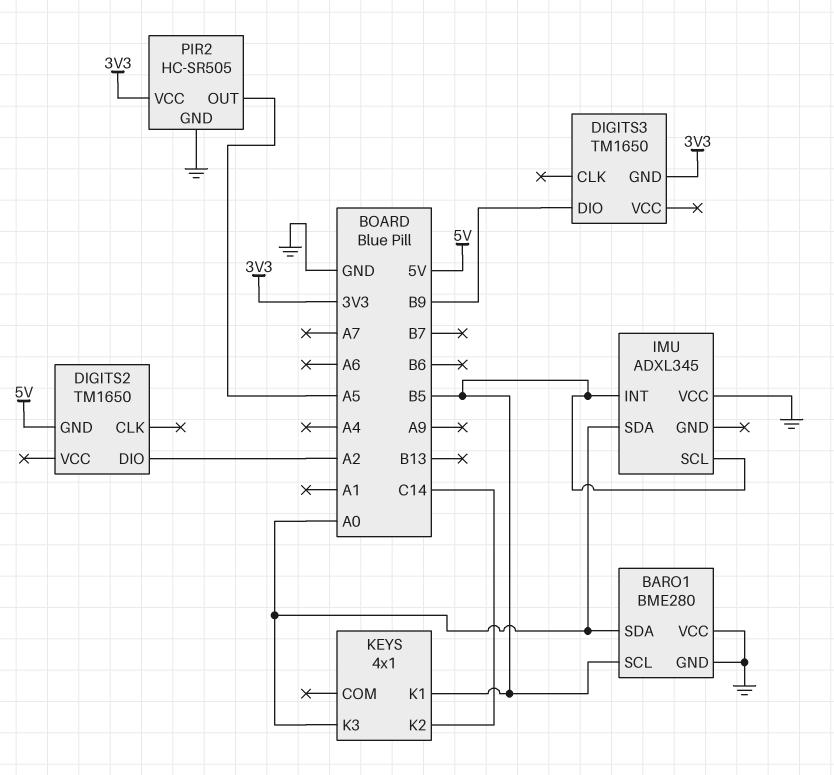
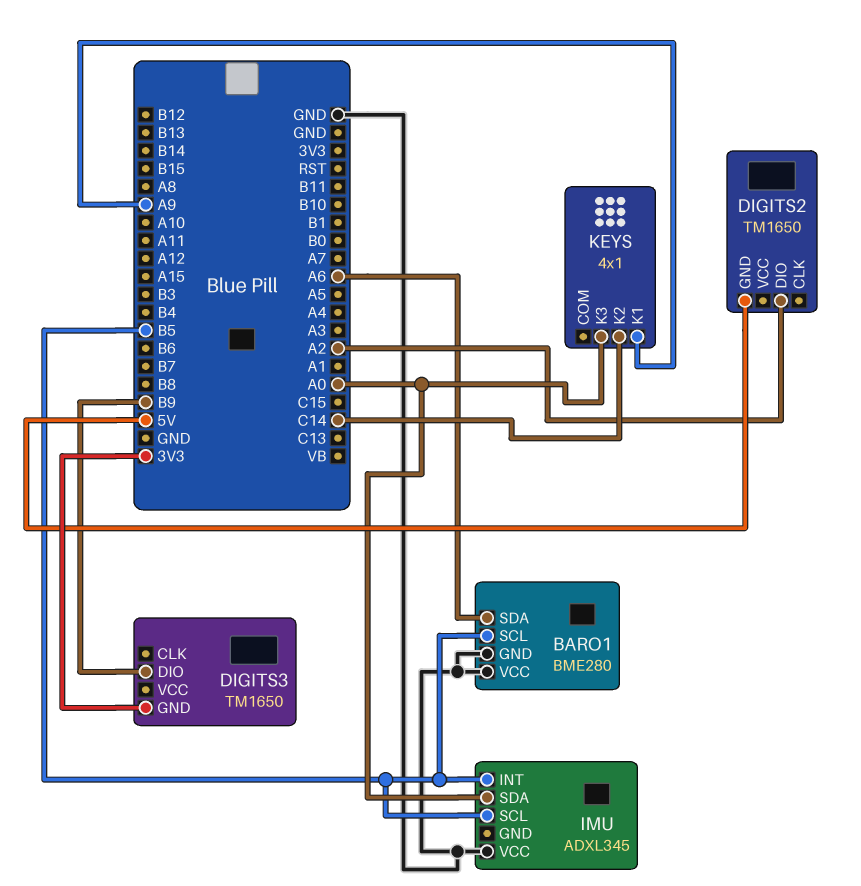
BARO1 pin SDA: A0 -> A6
KEYS pin K1: B5 -> A9
PIR2: HC-SR505 -> none
PIR2 pin GND: GND -> none
PIR2 pin OUT: A5 -> none
PIR2 pin VCC: 3V3 -> none

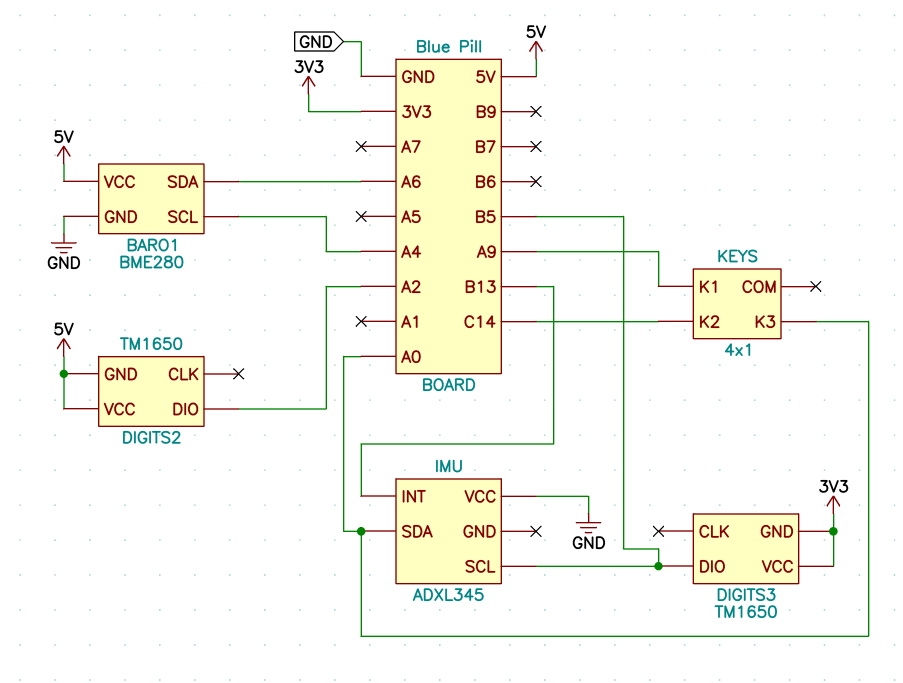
BARO1 pin SCL: B5 -> A4
BARO1 pin VCC: GND -> 5V
DIGITS2 pin VCC: none -> 5V
DIGITS3 pin DIO: B9 -> B5
DIGITS3 pin VCC: none -> 3V3
IMU pin INT: B5 -> B13

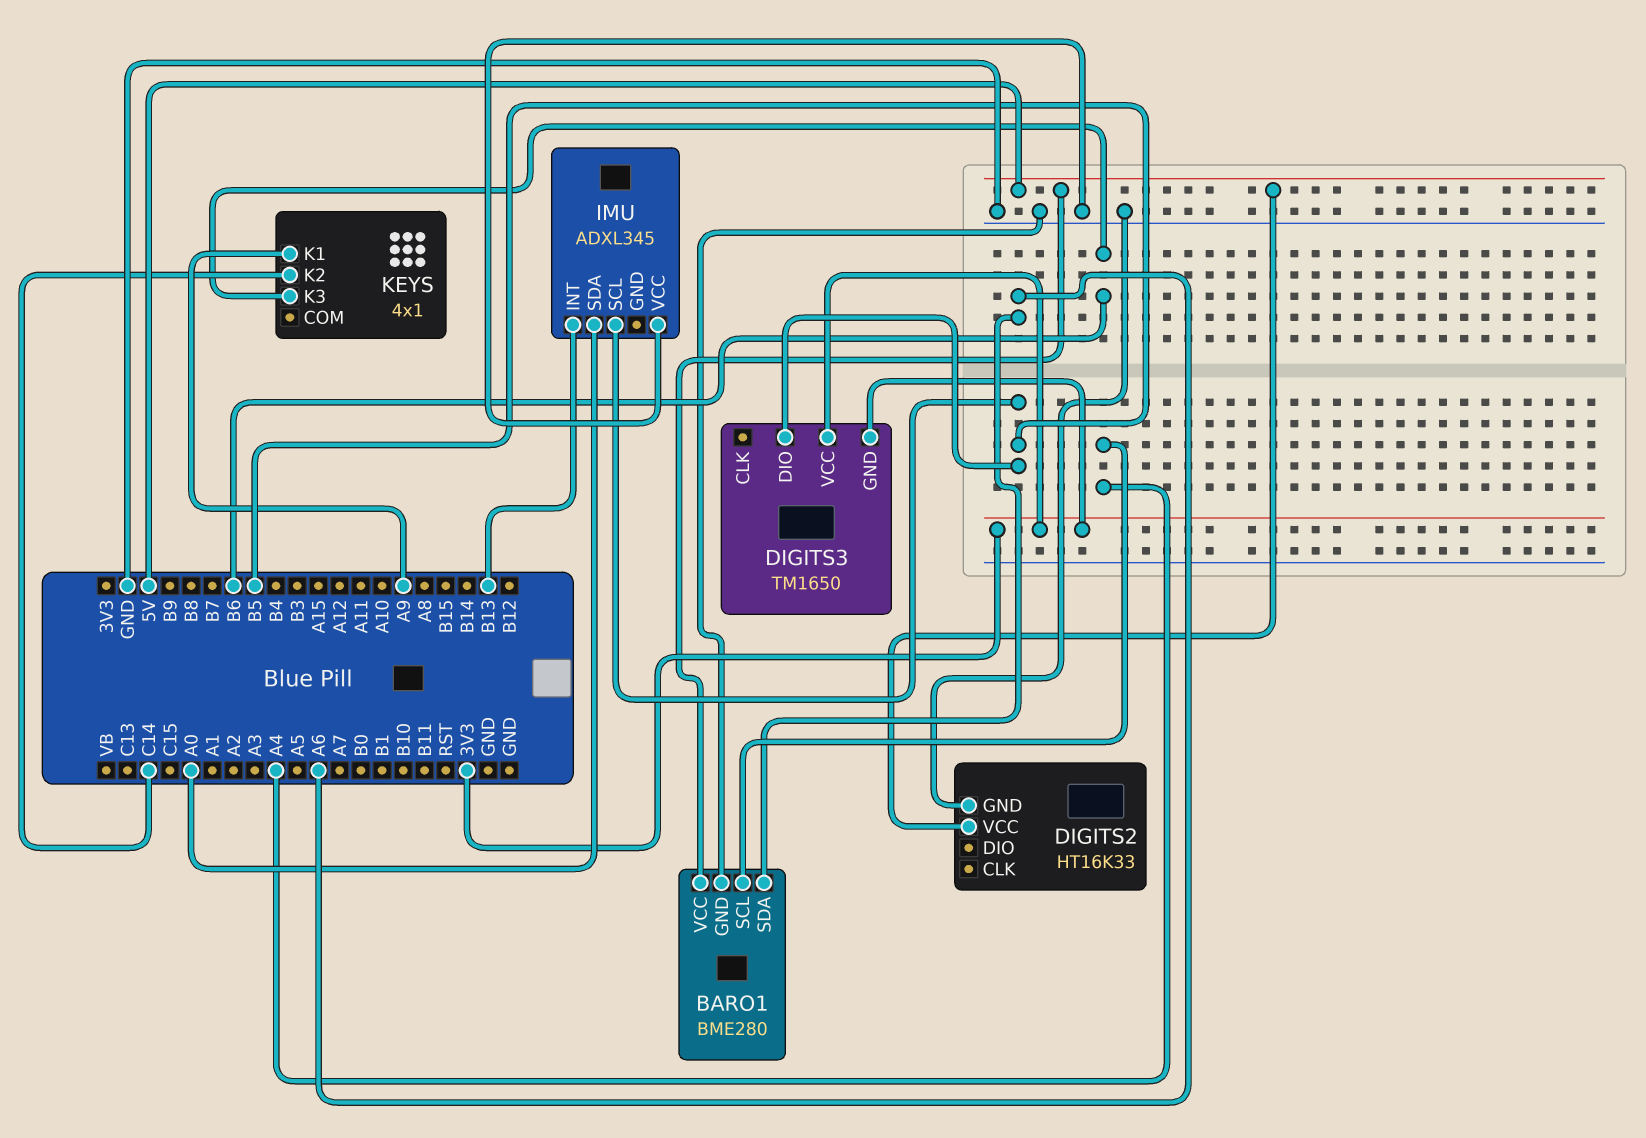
DIGITS2: TM1650 -> HT16K33
DIGITS2 pin DIO: A2 -> none
DIGITS2 pin GND: 5V -> GND
KEYS pin K3: A0 -> B6

